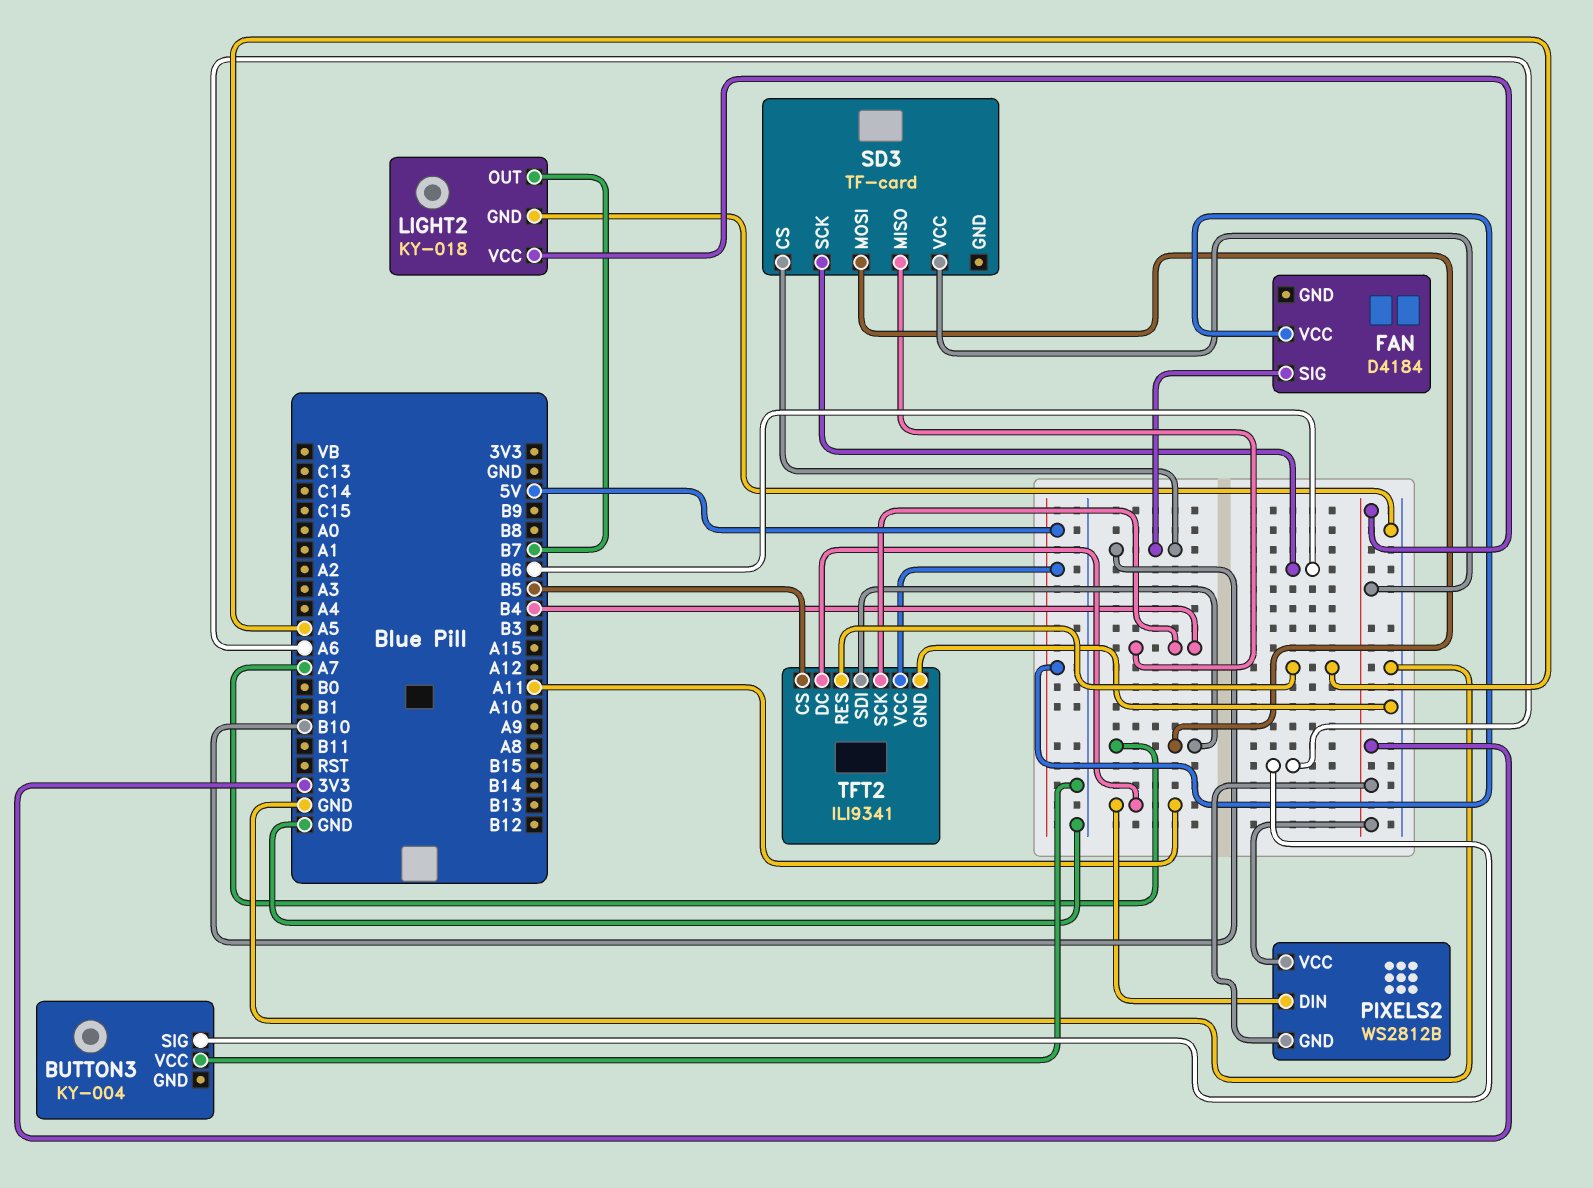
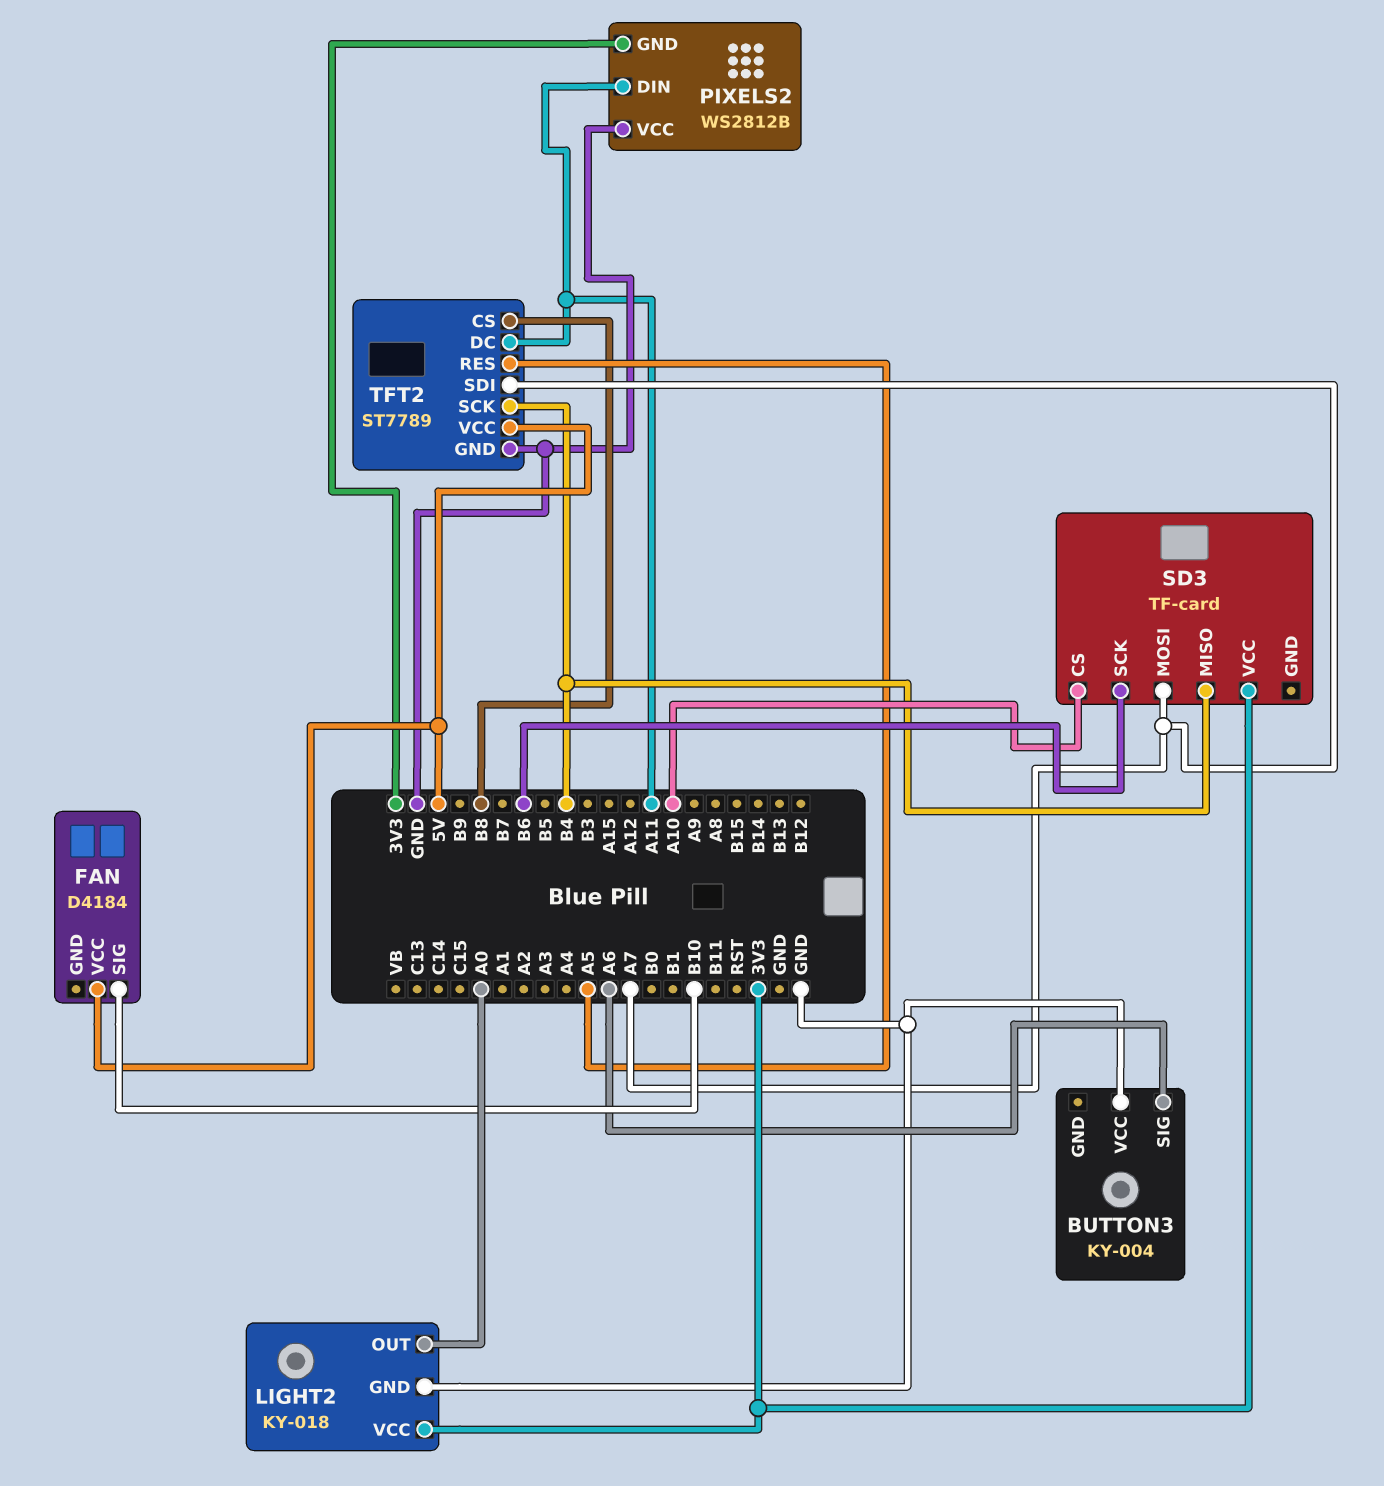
LIGHT2 pin OUT: B7 -> A0
PIXELS2 pin VCC: 3V3 -> GND
SD3 pin CS: B10 -> A10
TFT2: ILI9341 -> ST7789
TFT2 pin CS: B5 -> B8

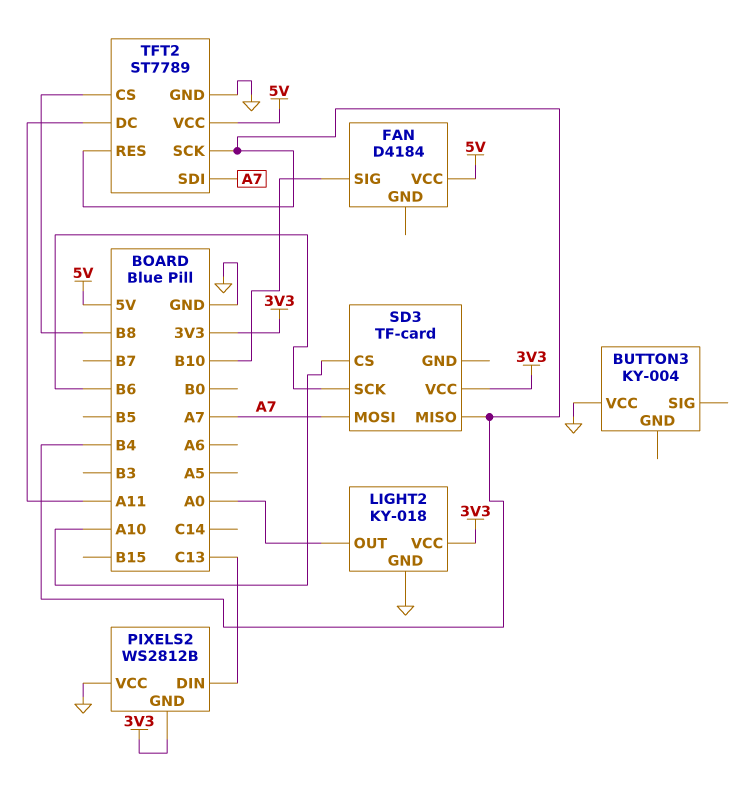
BUTTON3 pin SIG: A6 -> none
PIXELS2 pin DIN: A11 -> C13
TFT2 pin RES: A5 -> B4

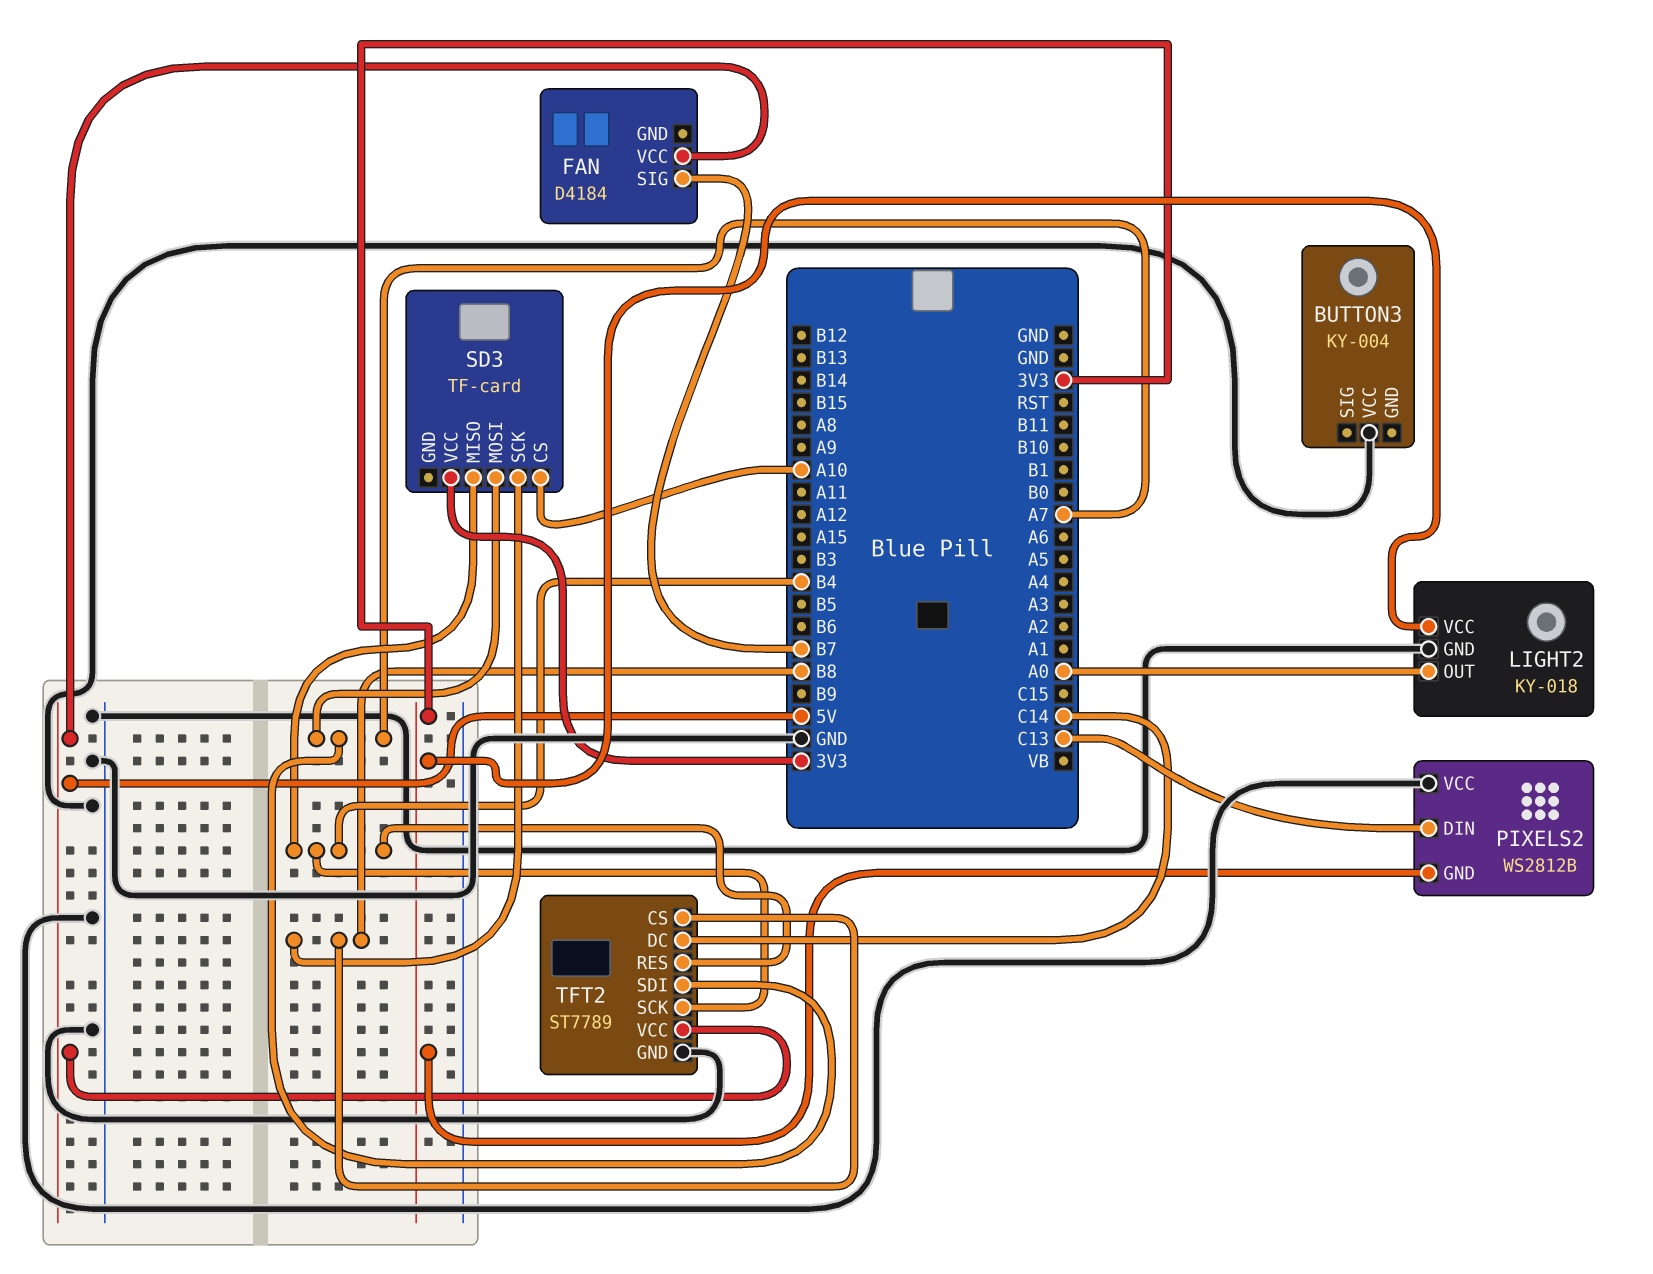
FAN pin SIG: B10 -> B7
SD3 pin SCK: B6 -> B8
TFT2 pin DC: A11 -> C14

